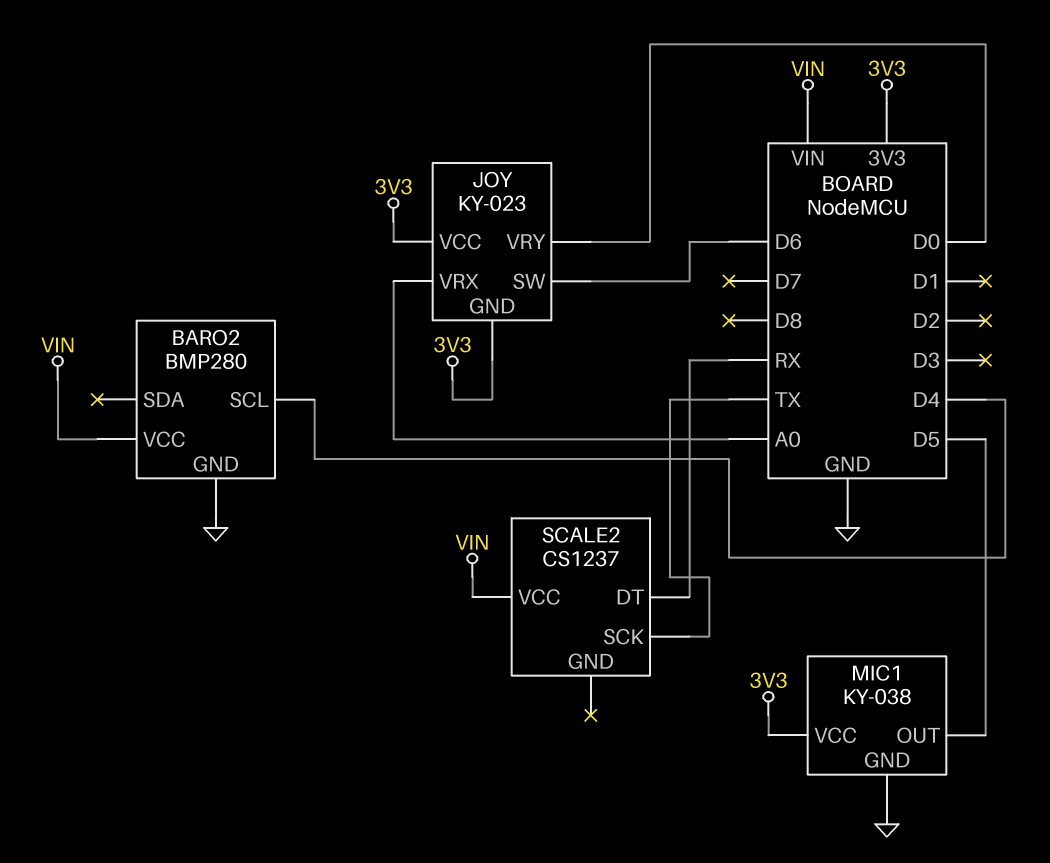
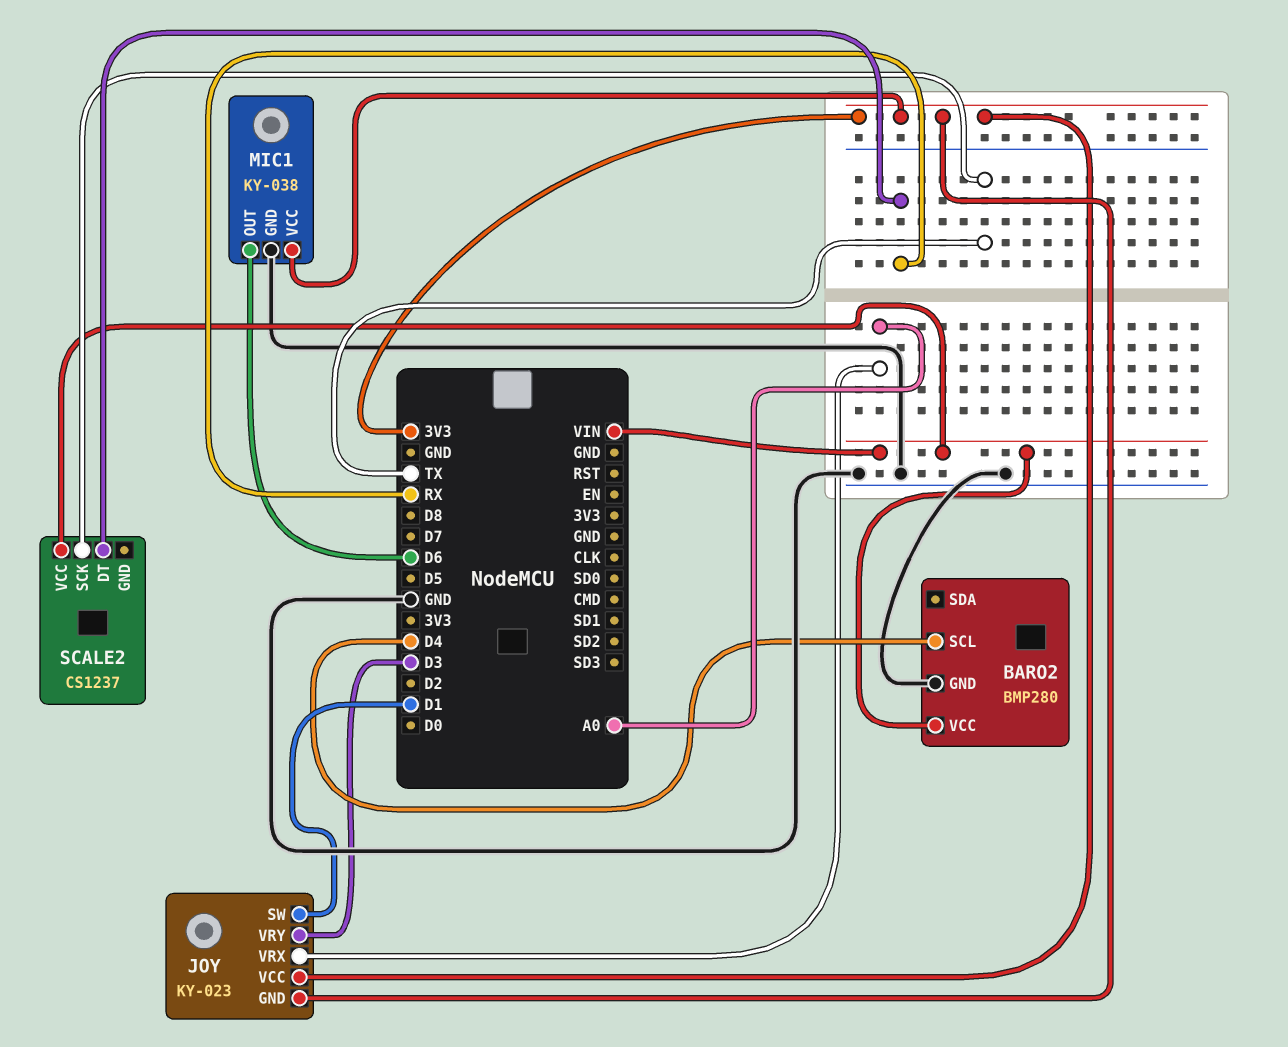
JOY pin SW: D6 -> D1
JOY pin VRY: D0 -> D3
MIC1 pin OUT: D5 -> D6

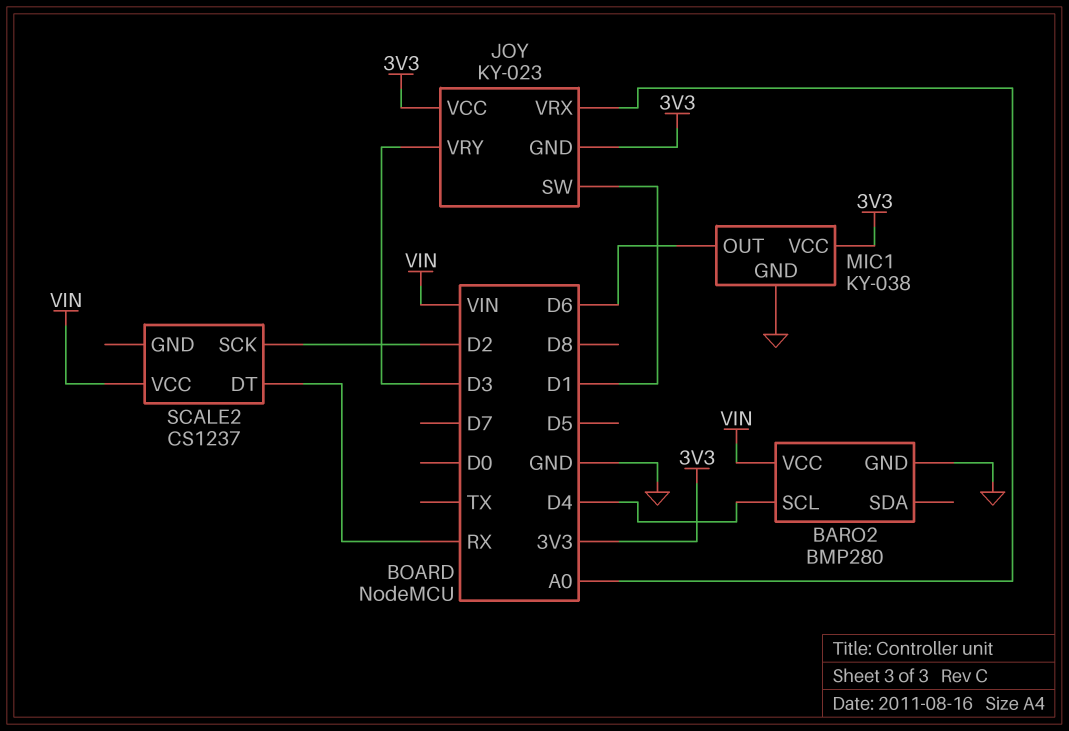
SCALE2 pin SCK: TX -> D2

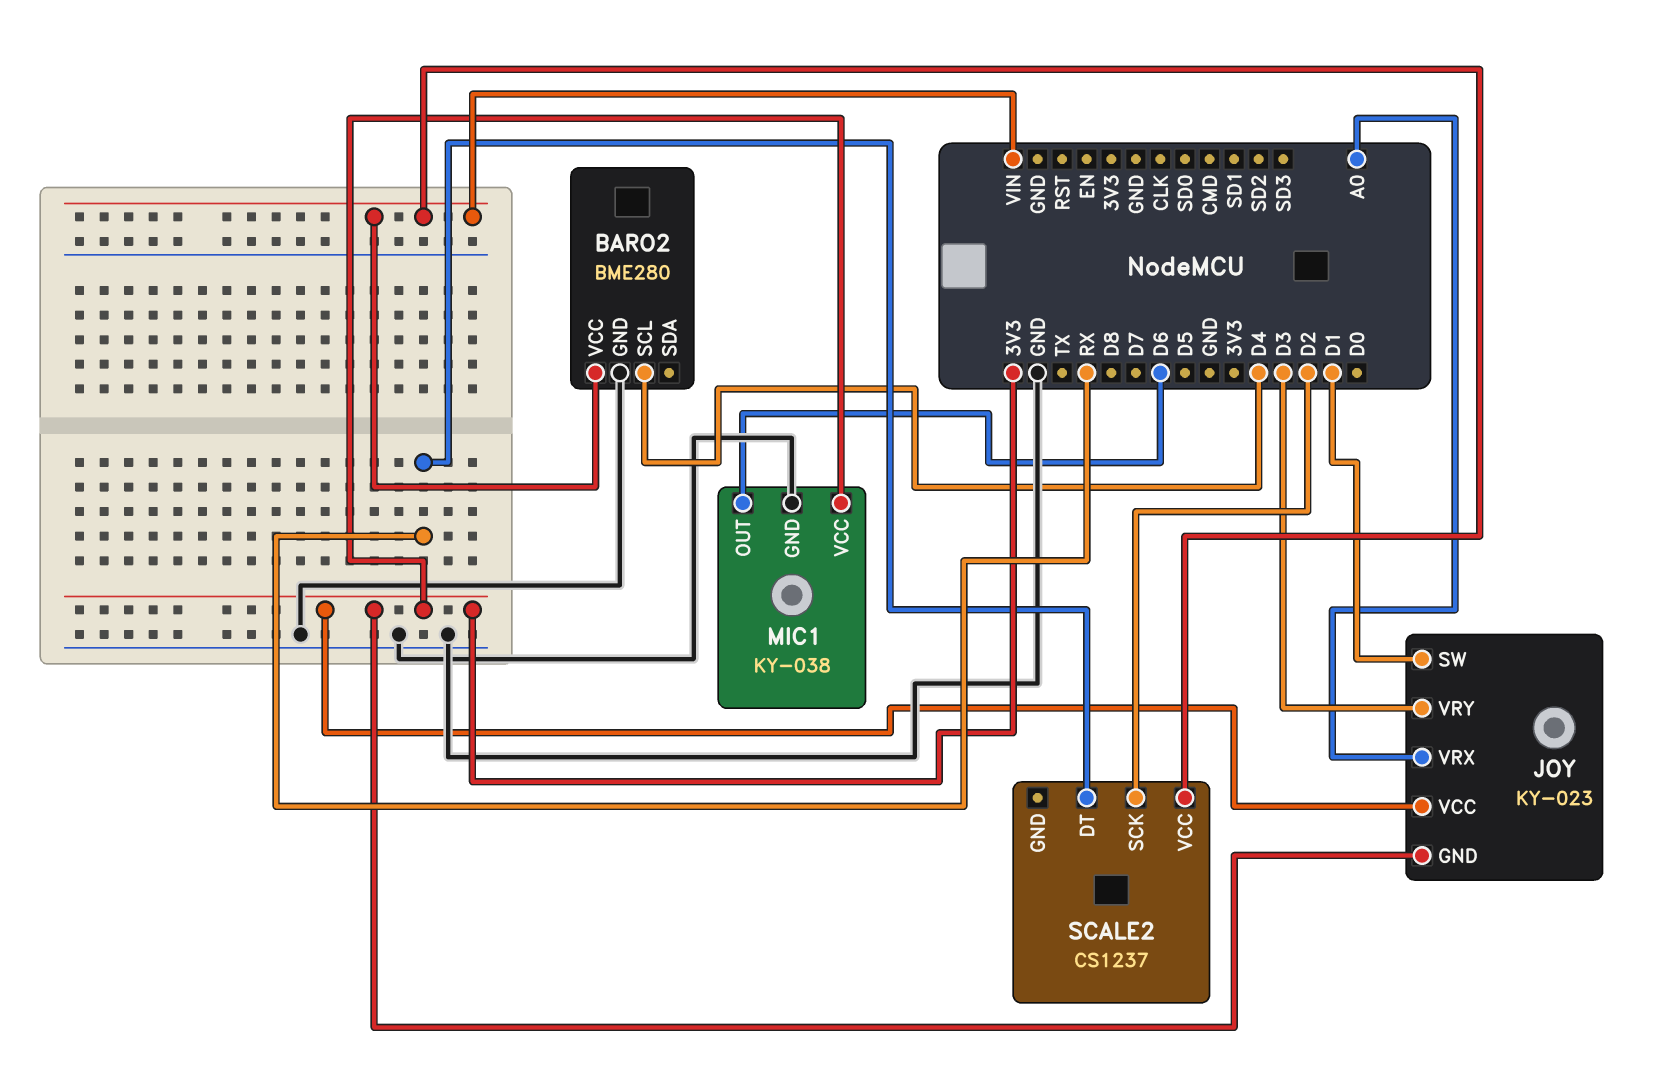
BARO2: BMP280 -> BME280

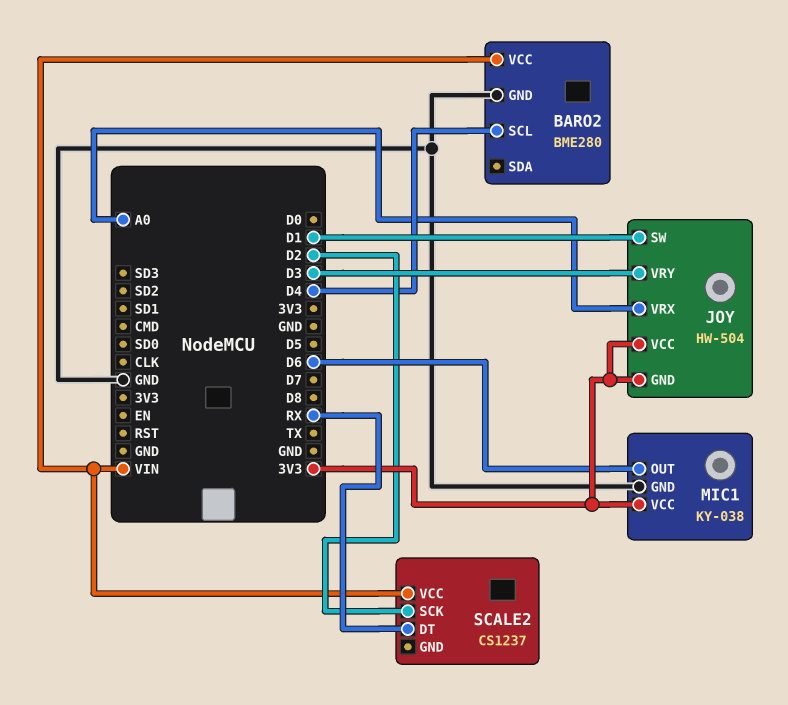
JOY: KY-023 -> HW-504

